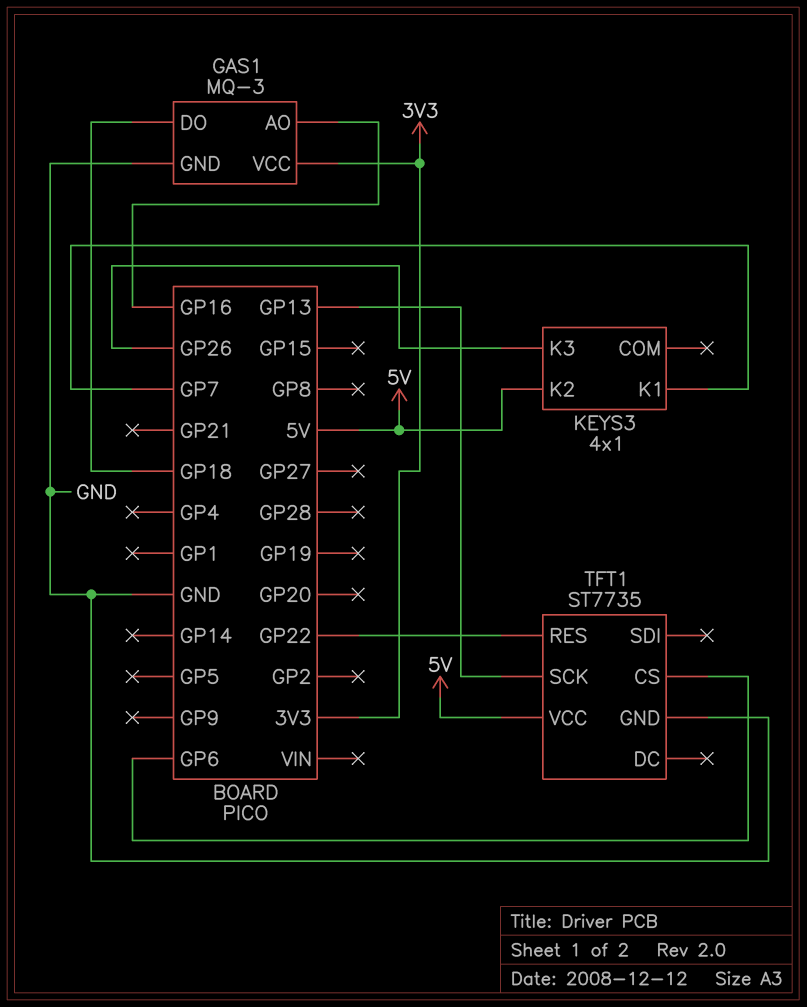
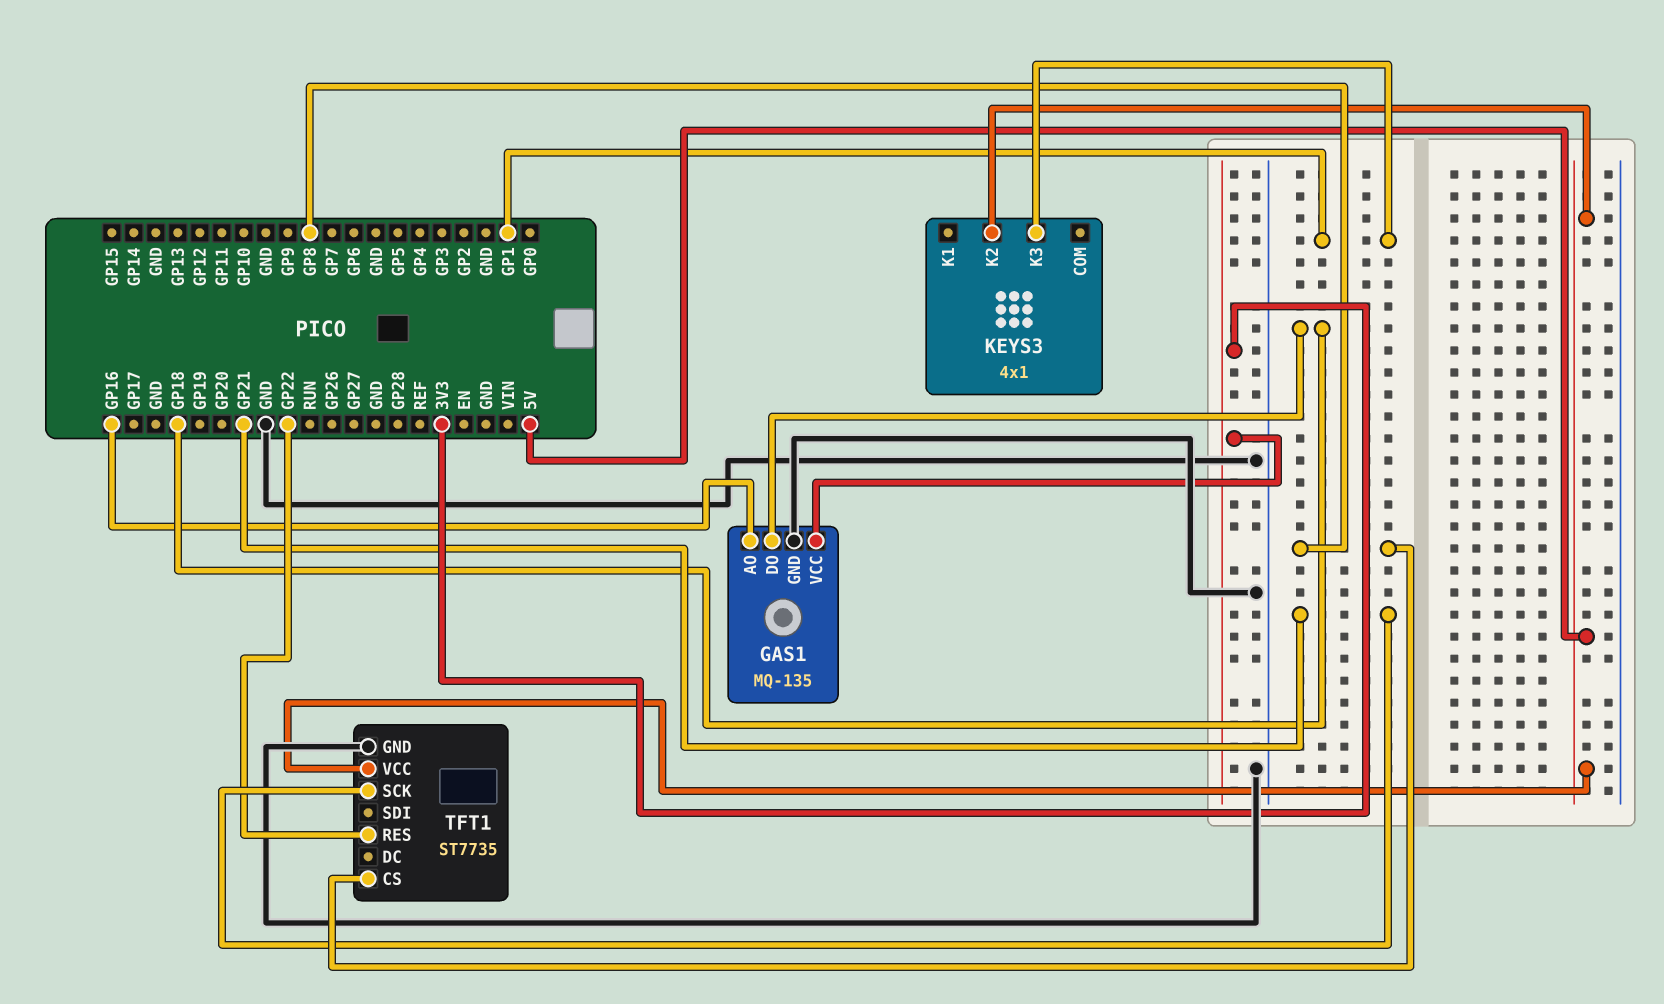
GAS1: MQ-3 -> MQ-135
KEYS3 pin K1: GP7 -> none
KEYS3 pin K3: GP26 -> GP1
TFT1 pin CS: GP6 -> GP8
TFT1 pin SCK: GP13 -> GP21

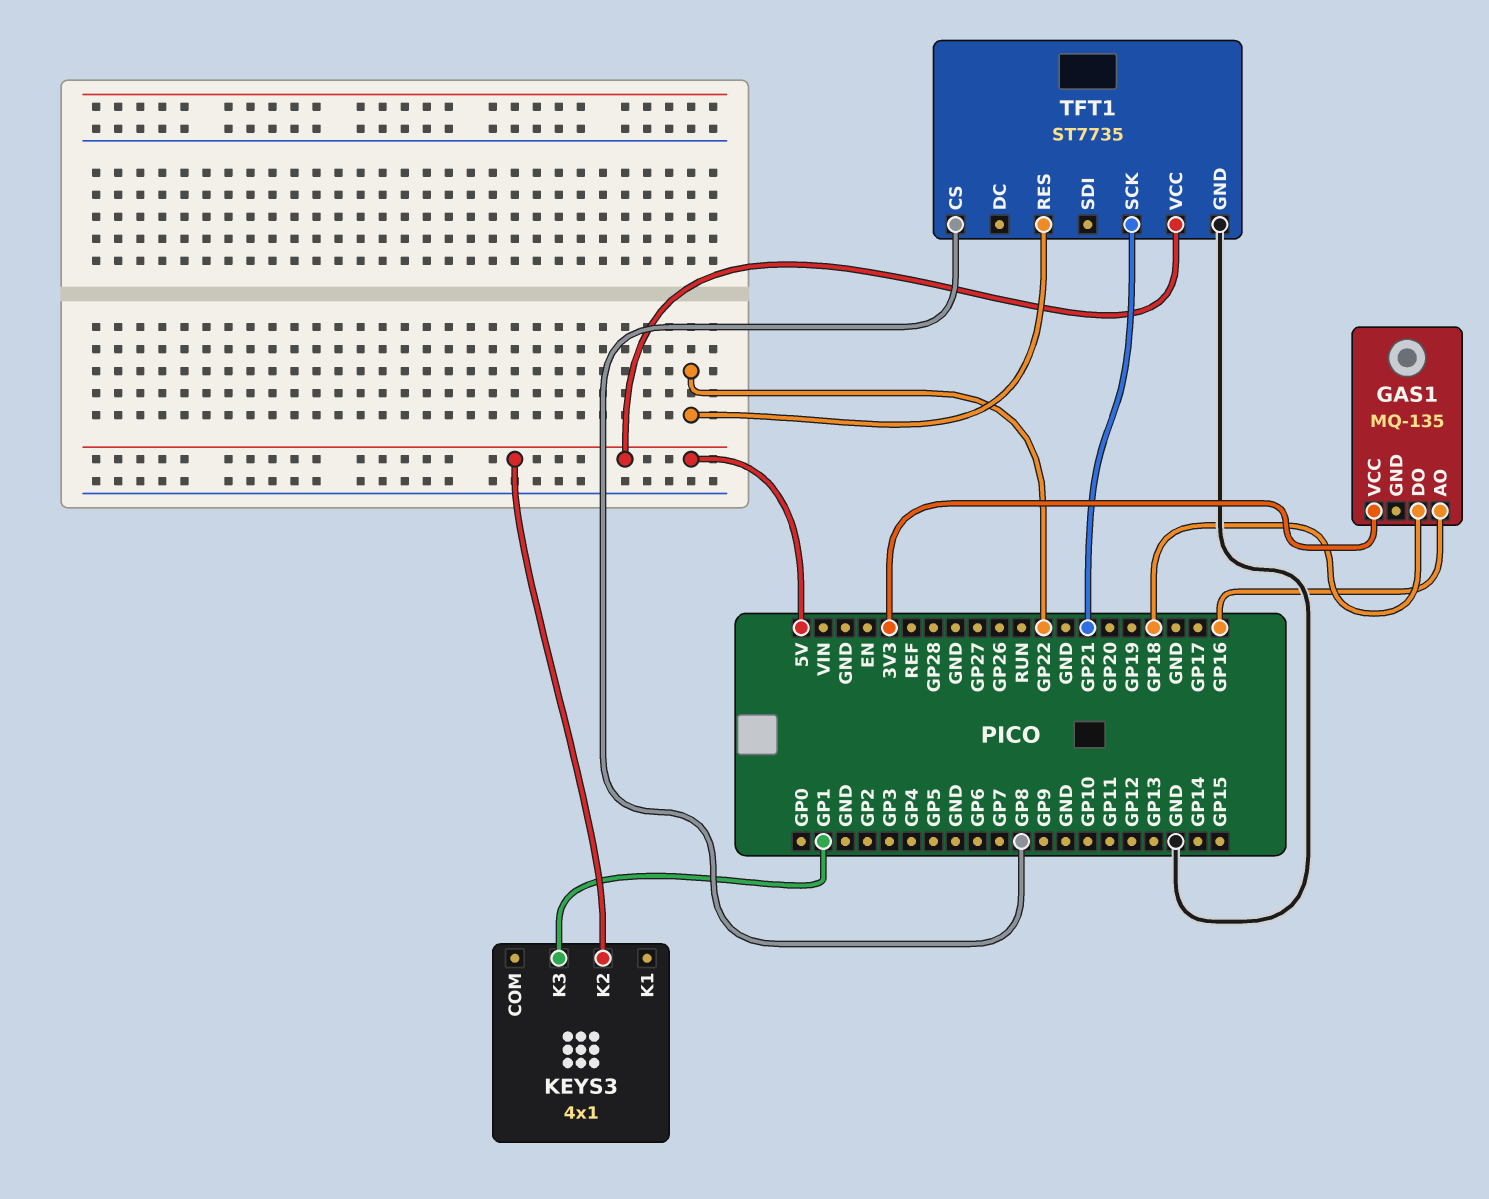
GAS1 pin GND: GND -> none

